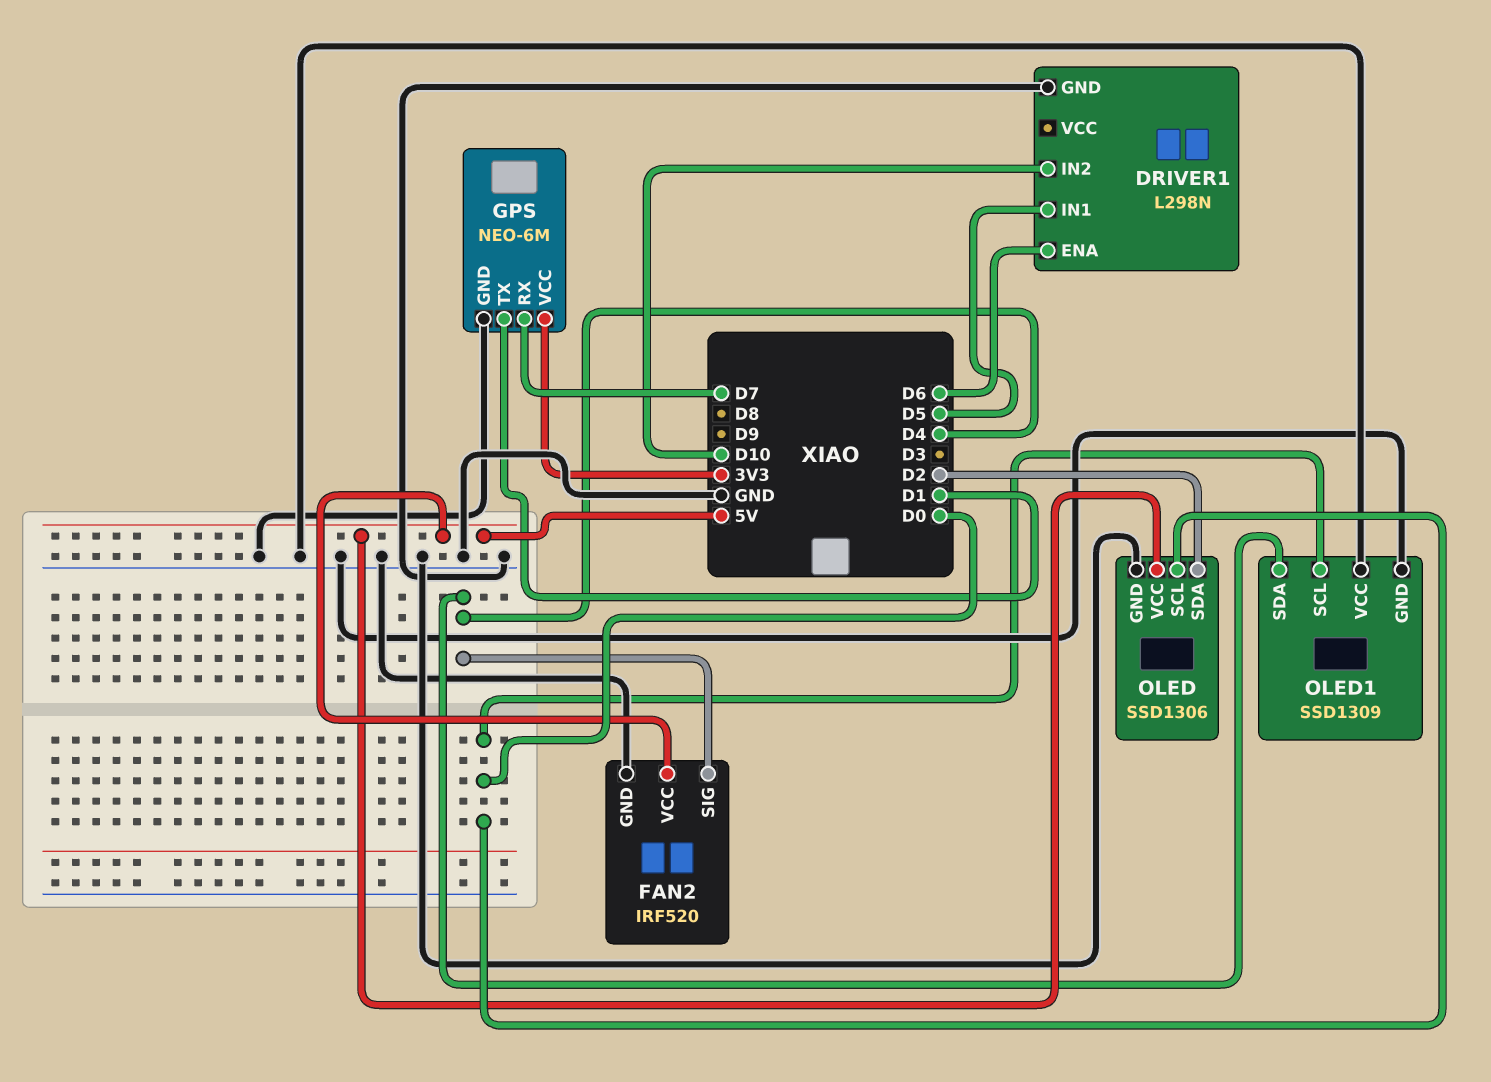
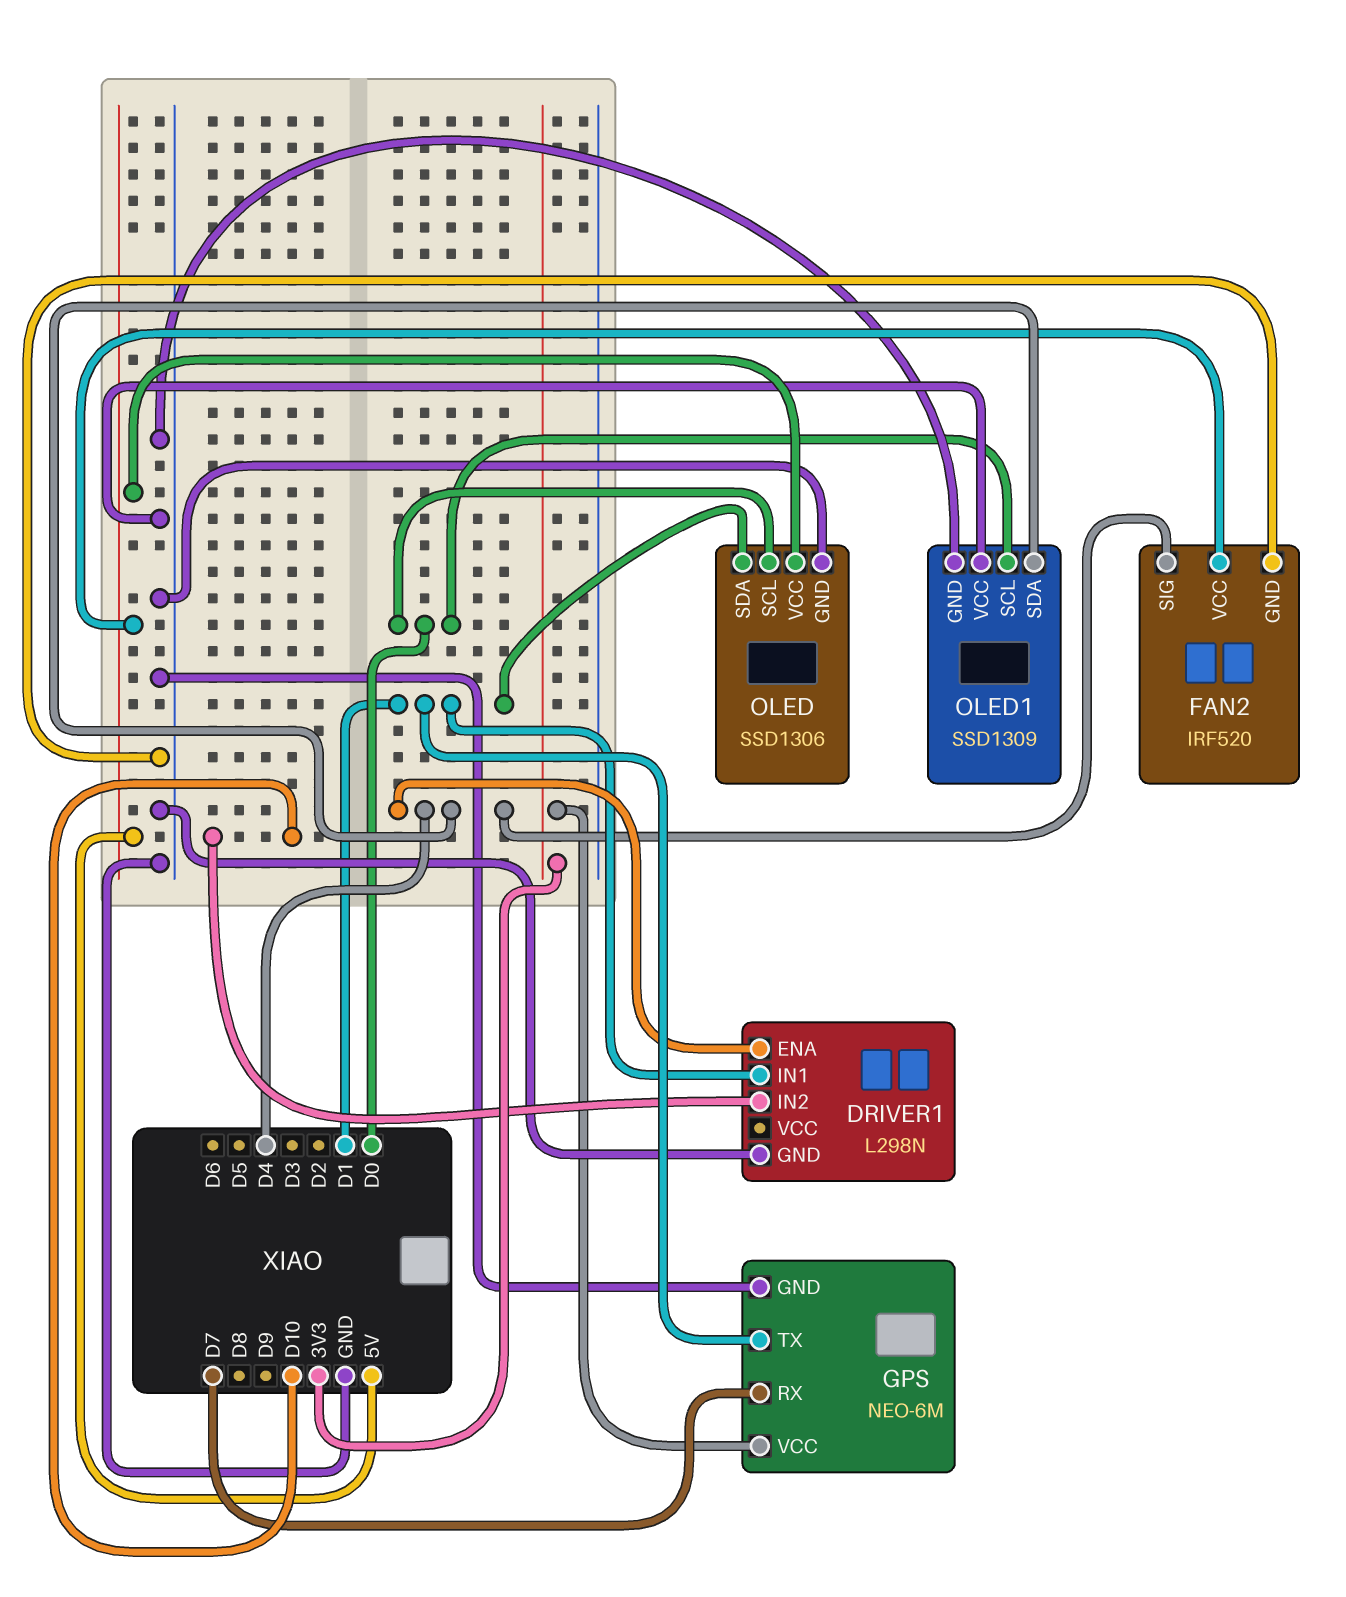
DRIVER1 pin ENA: D6 -> D4
DRIVER1 pin IN1: D5 -> D1
OLED pin SDA: D2 -> D1

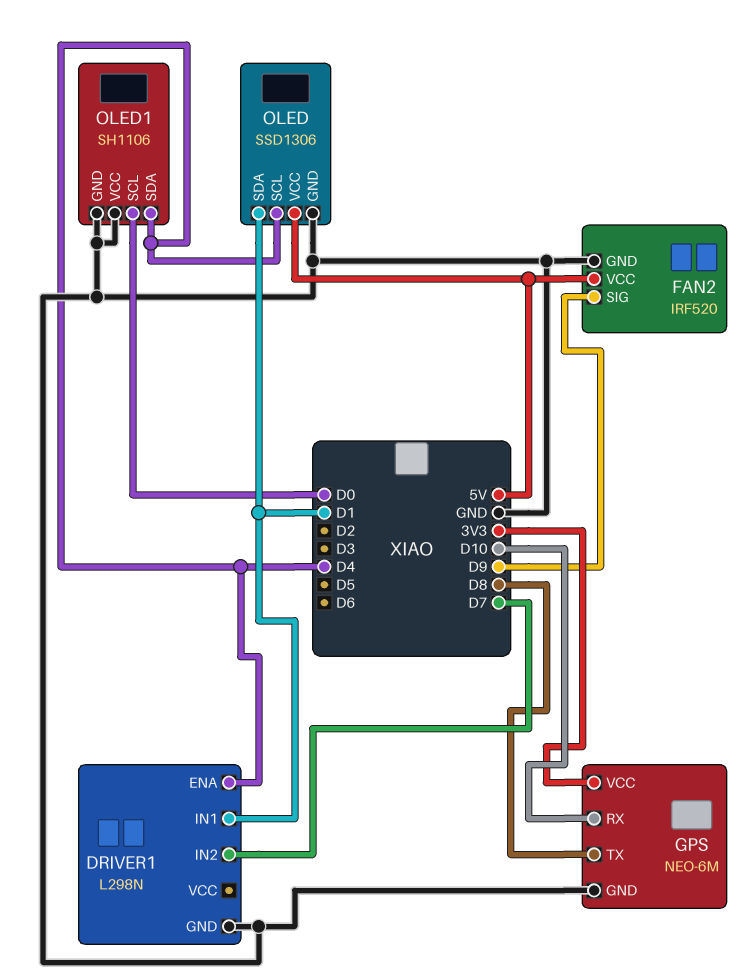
DRIVER1 pin IN2: D10 -> D7
FAN2 pin SIG: D4 -> D9
GPS pin RX: D7 -> D10
GPS pin TX: D1 -> D8
OLED pin SCL: D0 -> D4
OLED1: SSD1309 -> SH1106

